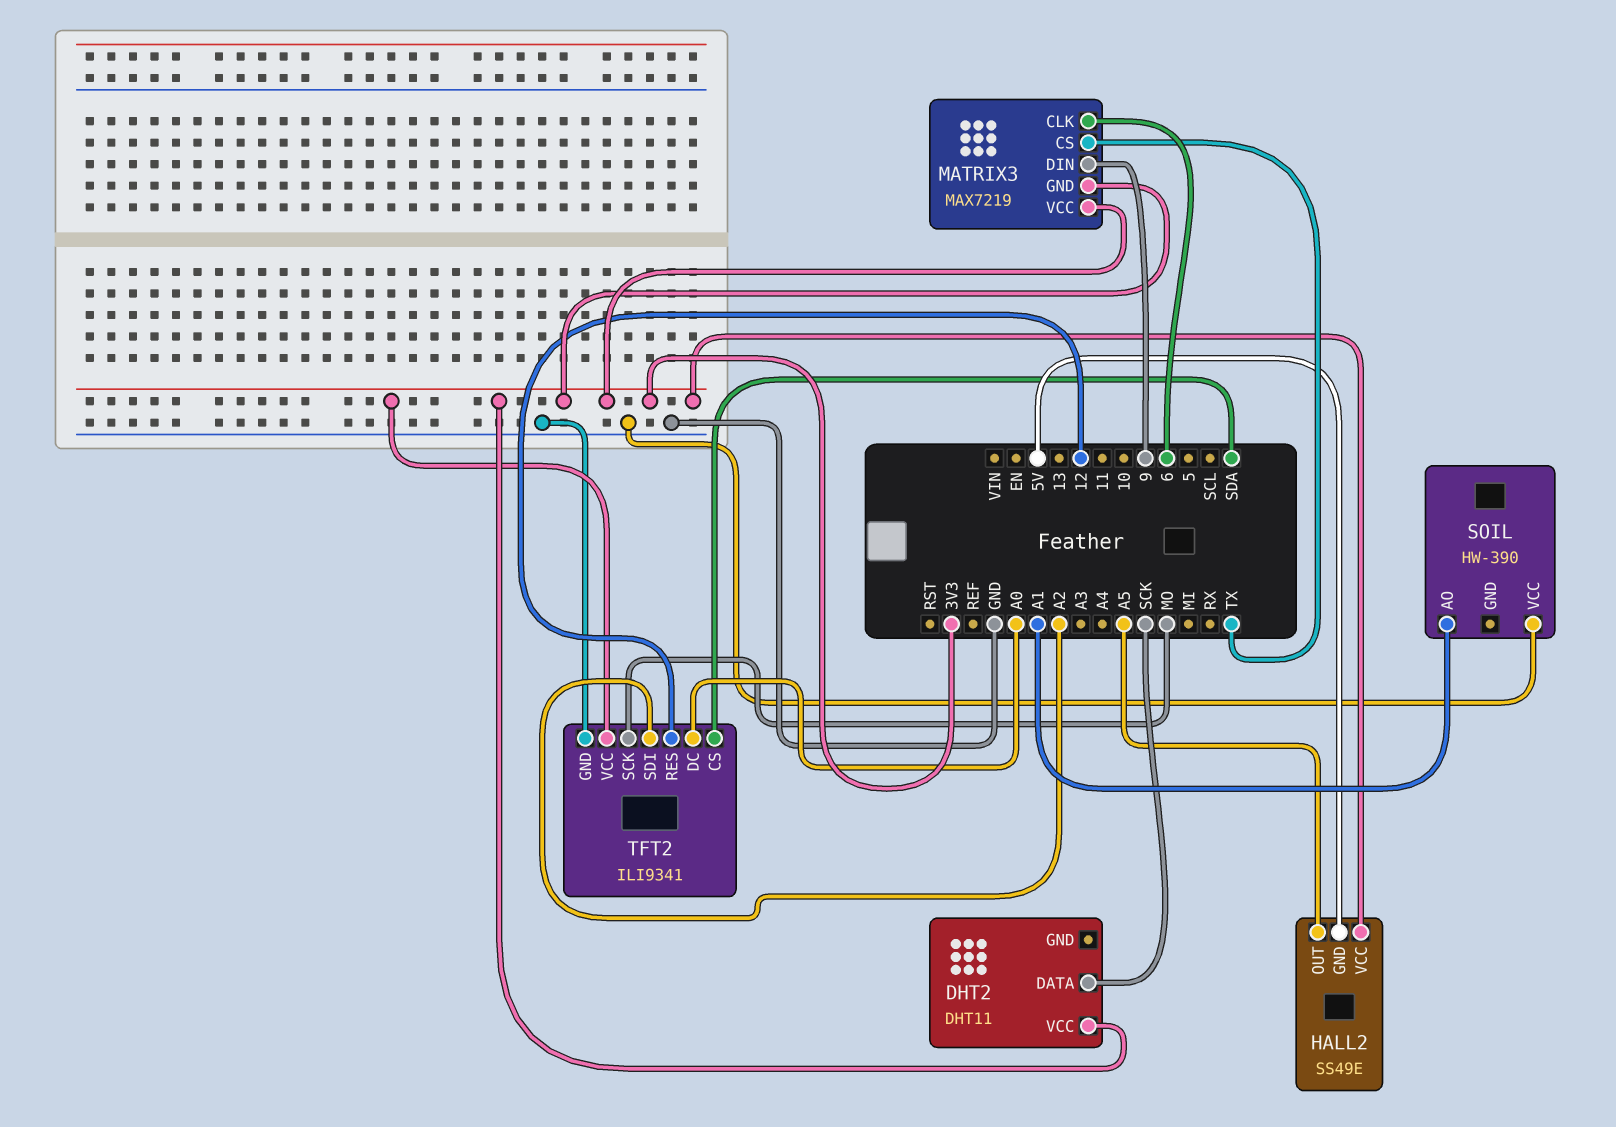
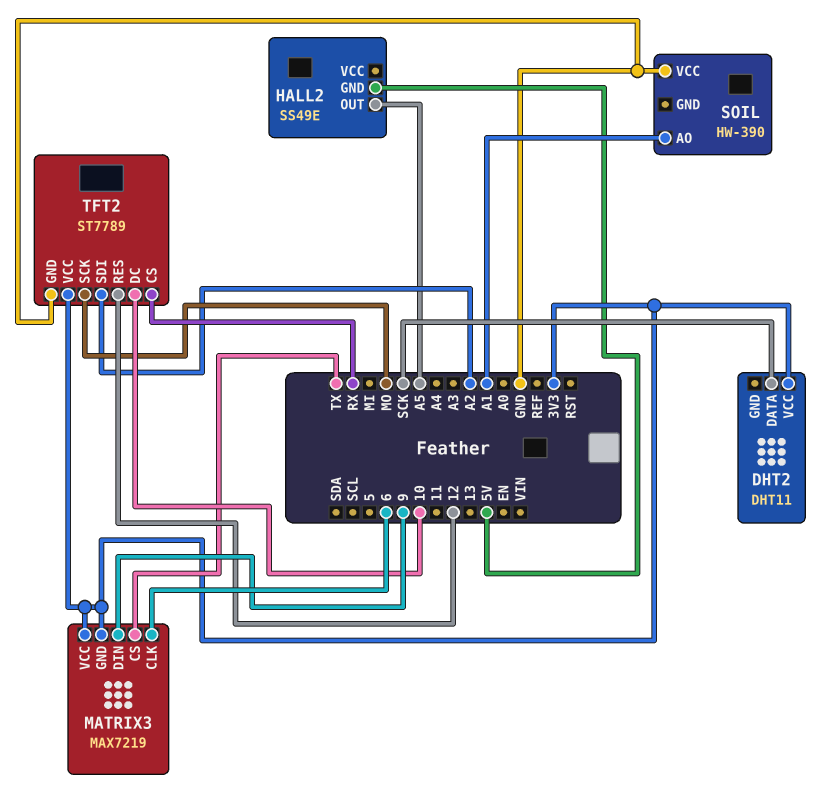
HALL2 pin VCC: 3V3 -> none
TFT2: ILI9341 -> ST7789
TFT2 pin CS: SDA -> RX
TFT2 pin DC: A0 -> 10

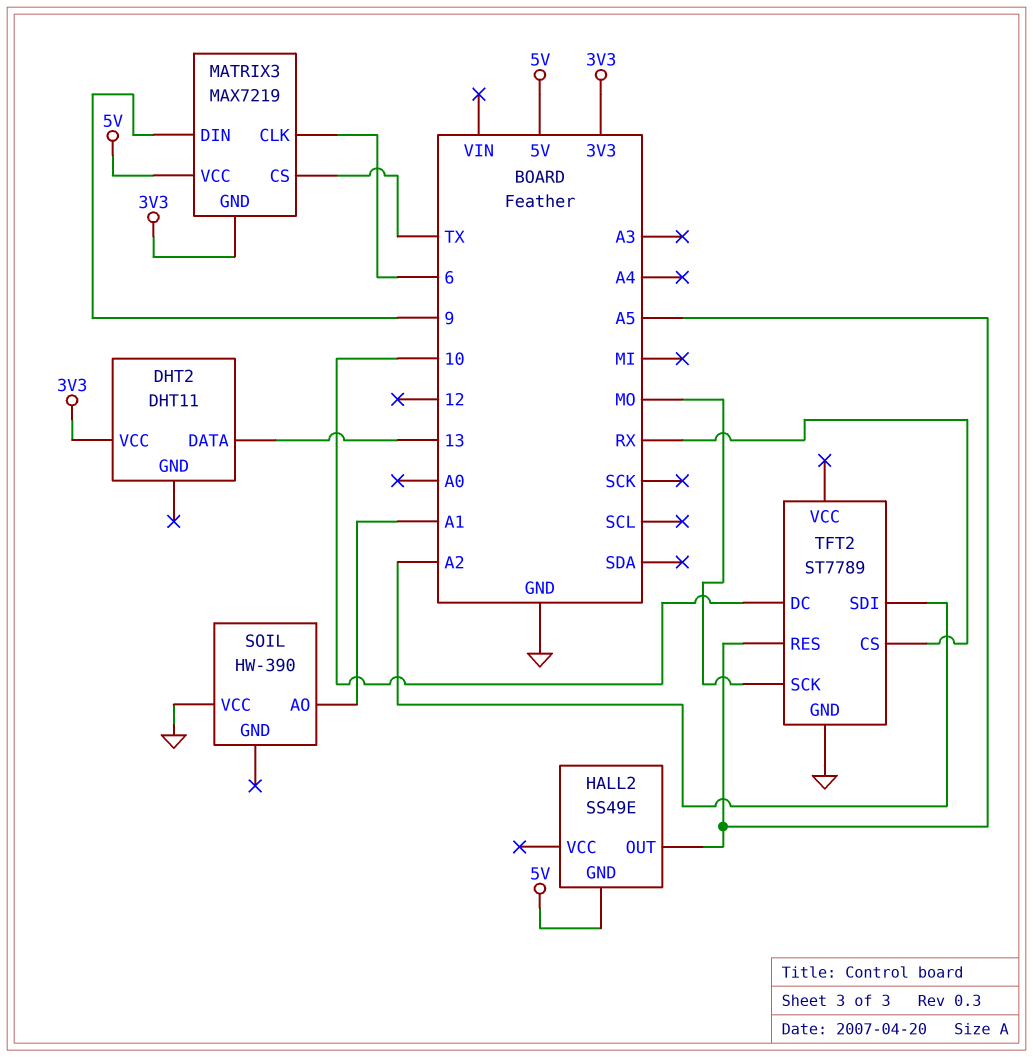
DHT2 pin DATA: SCK -> 13
MATRIX3 pin VCC: 3V3 -> 5V
TFT2 pin RES: 12 -> A5
TFT2 pin VCC: 3V3 -> none

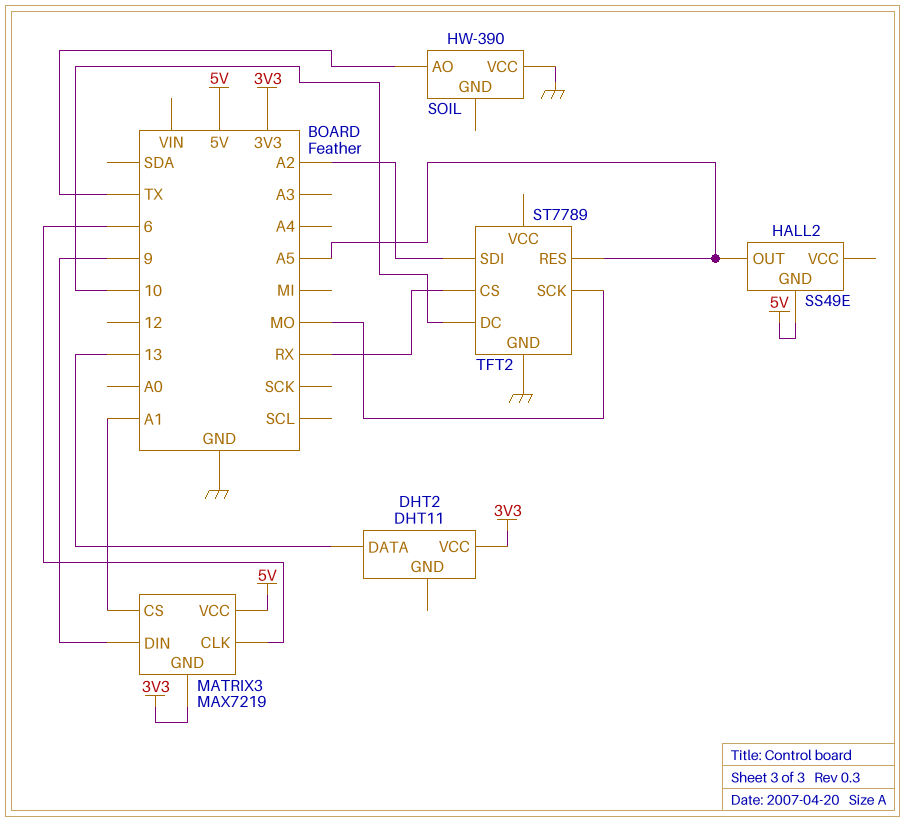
MATRIX3 pin CS: TX -> A1
SOIL pin AO: A1 -> TX

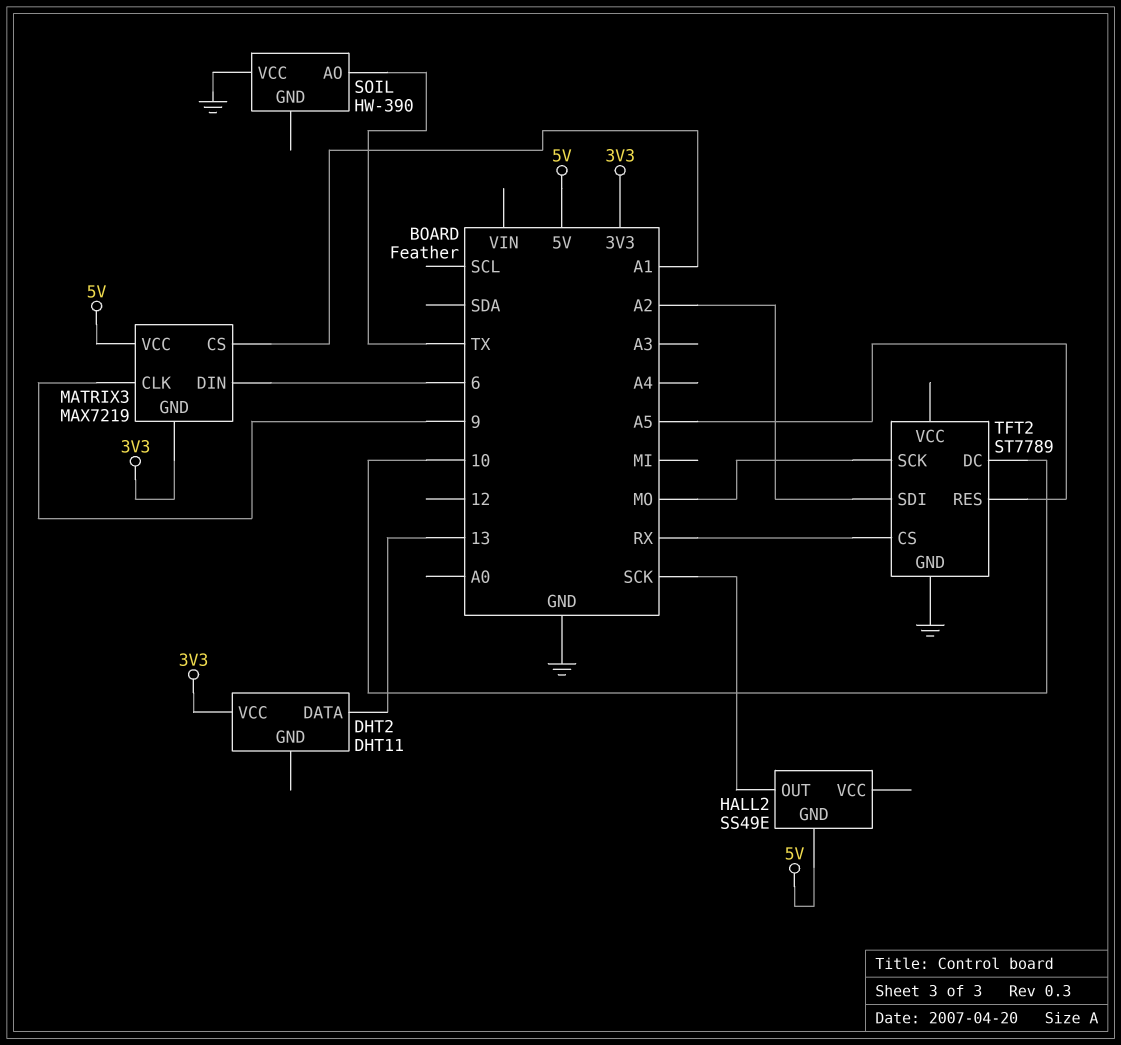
HALL2 pin OUT: A5 -> SCK
MATRIX3 pin CLK: 6 -> 9
MATRIX3 pin DIN: 9 -> 6

